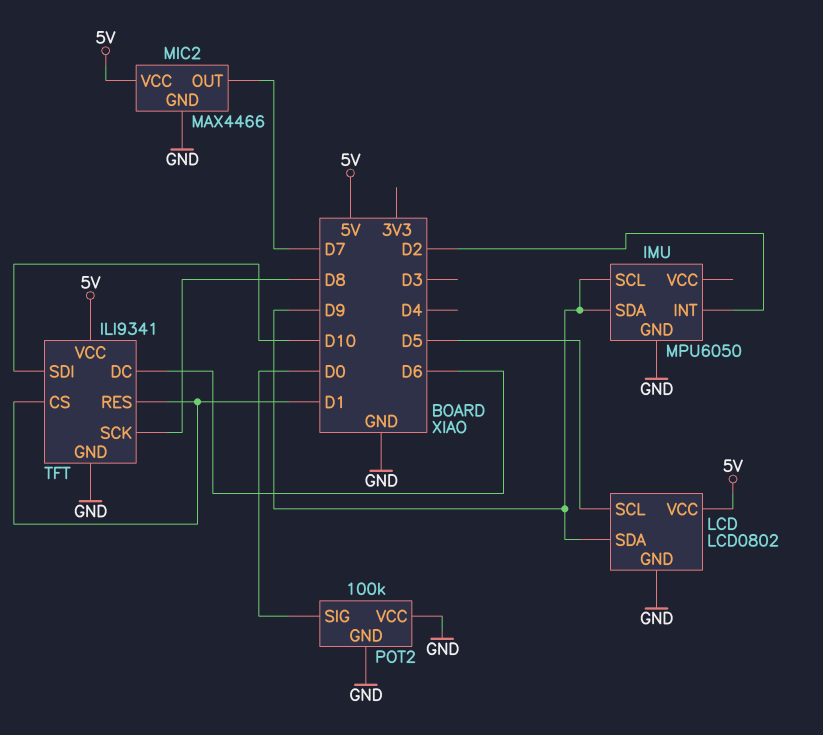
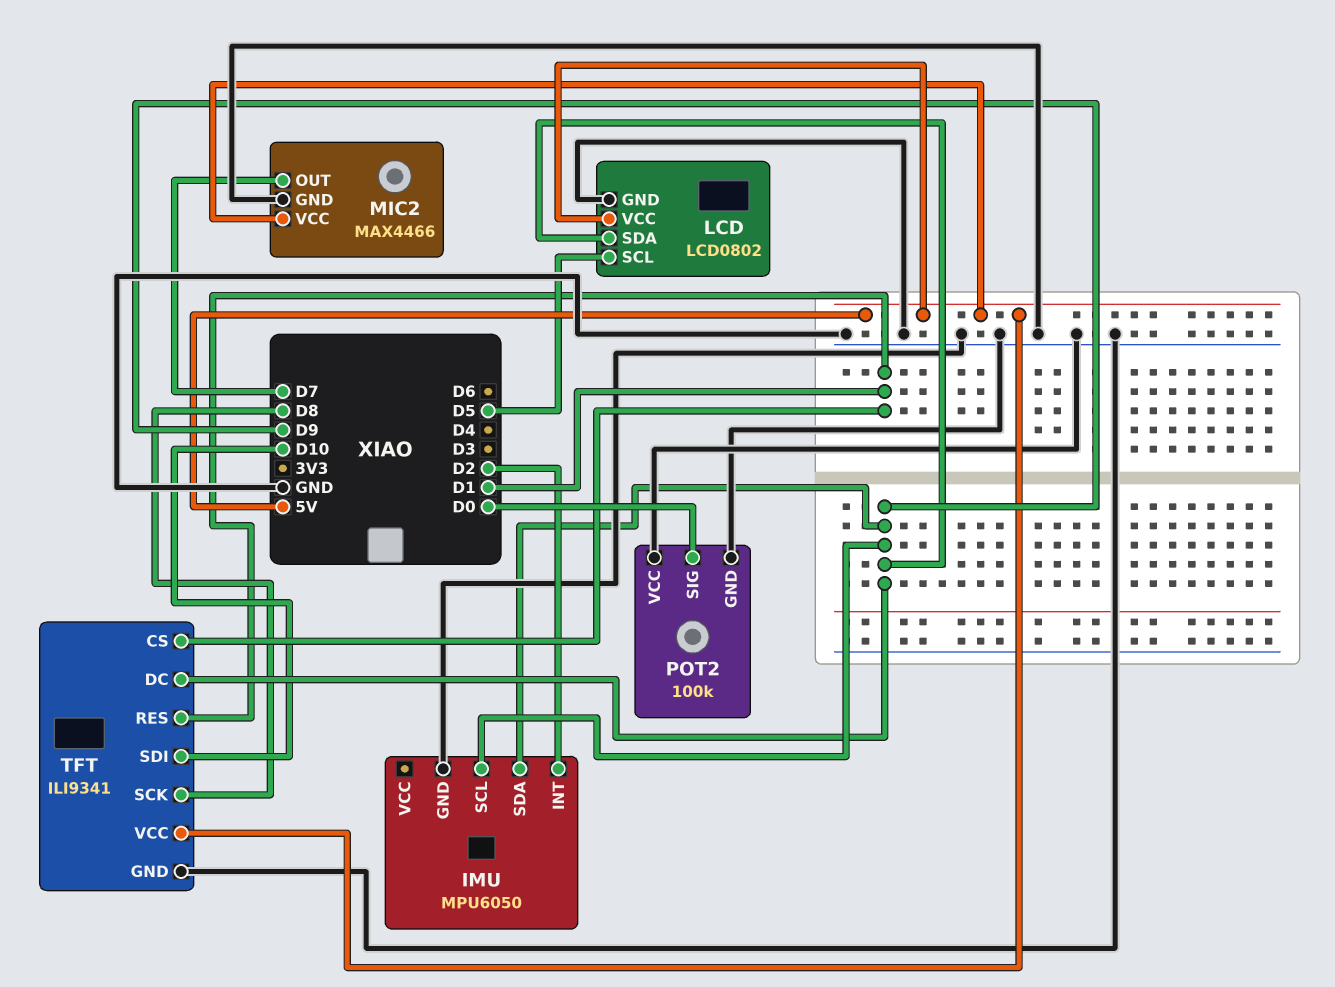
TFT pin DC: D6 -> D9

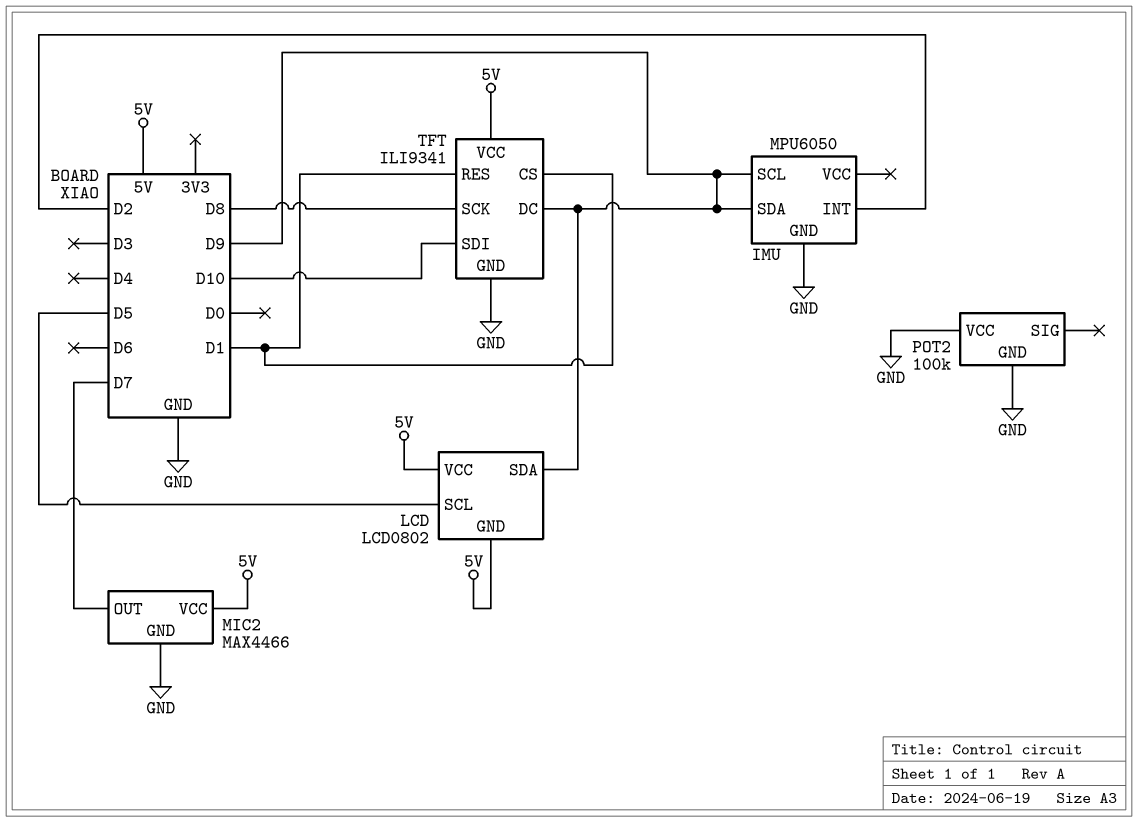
LCD pin GND: GND -> 5V
POT2 pin SIG: D0 -> none

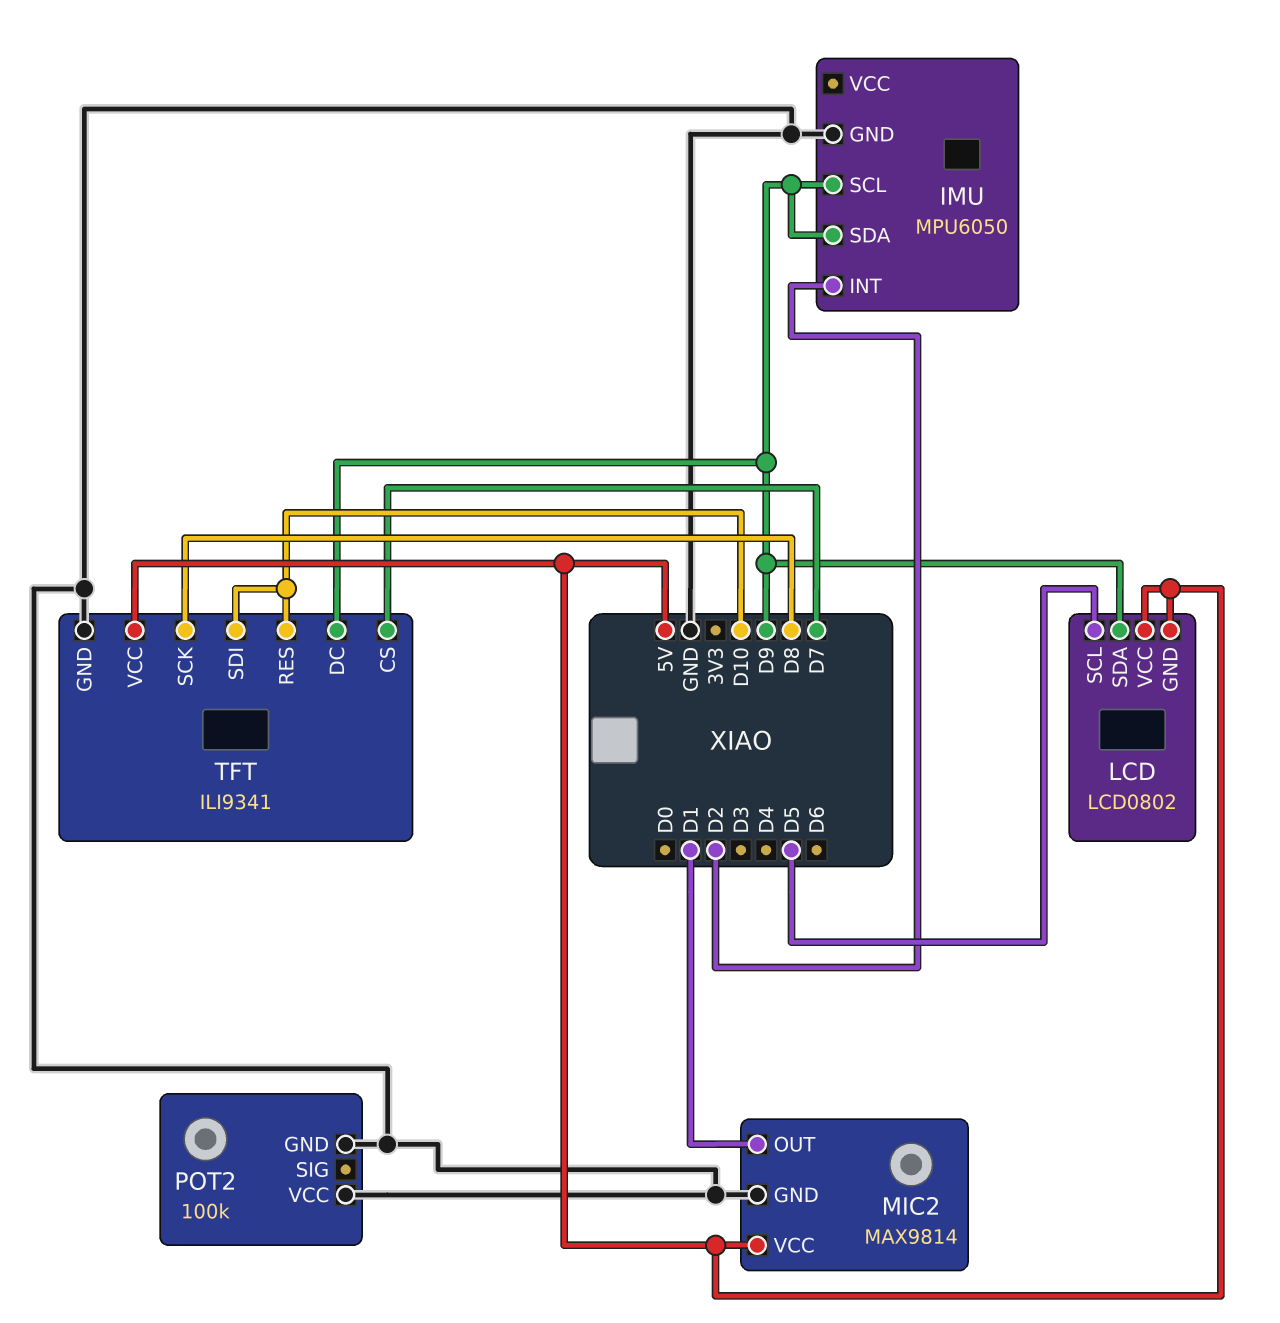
MIC2: MAX4466 -> MAX9814
MIC2 pin OUT: D7 -> D1
TFT pin CS: D1 -> D7
TFT pin RES: D1 -> D10

